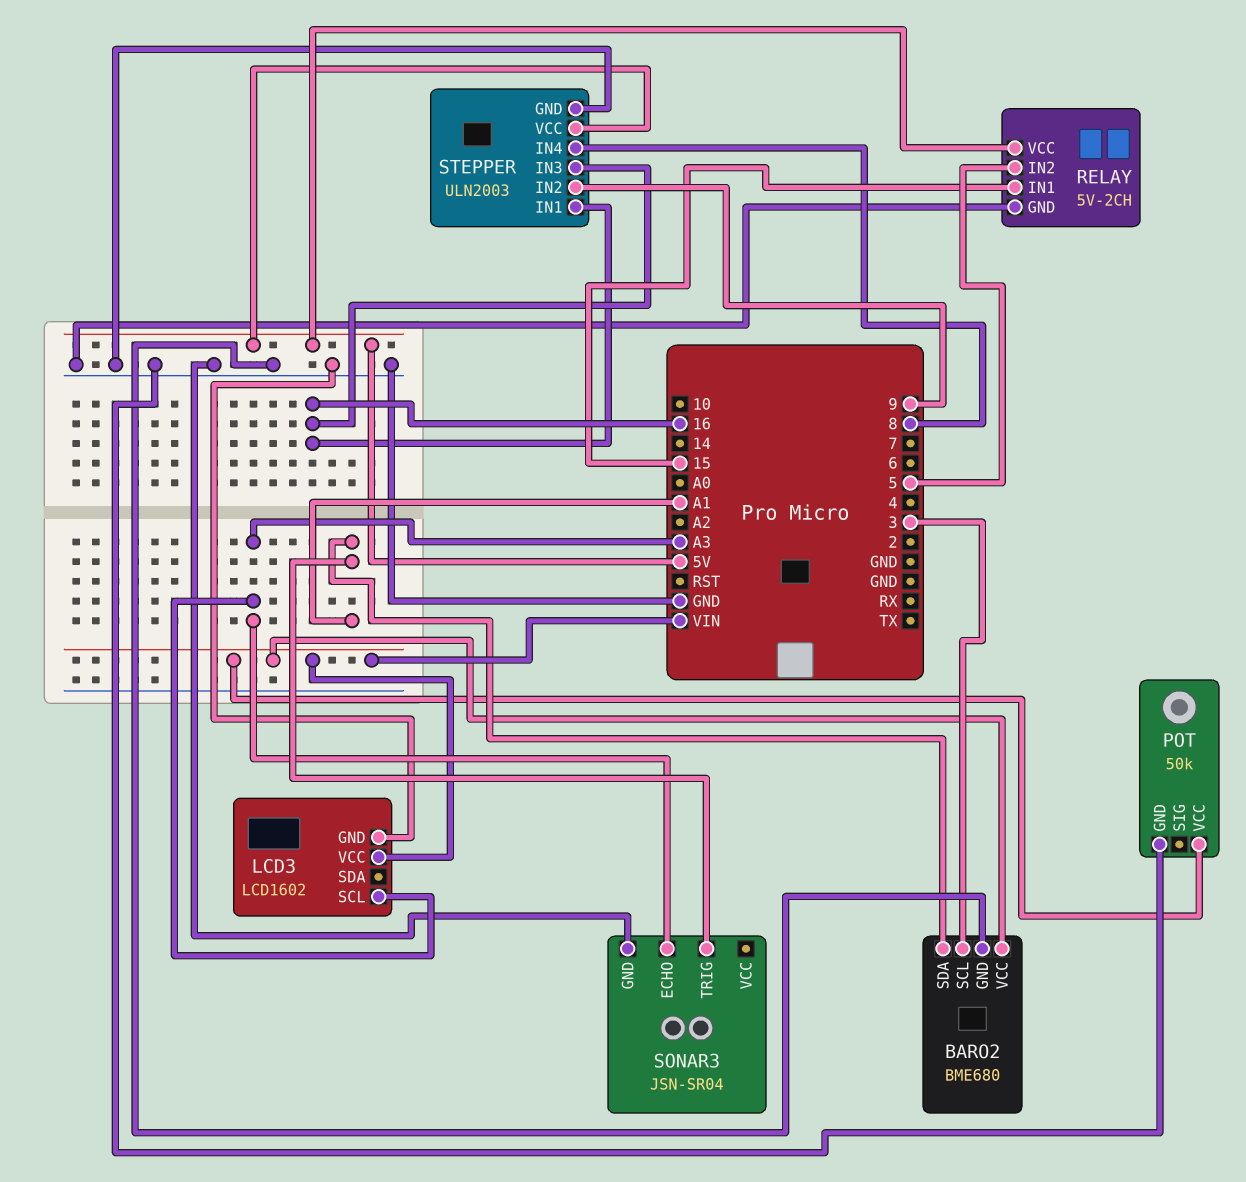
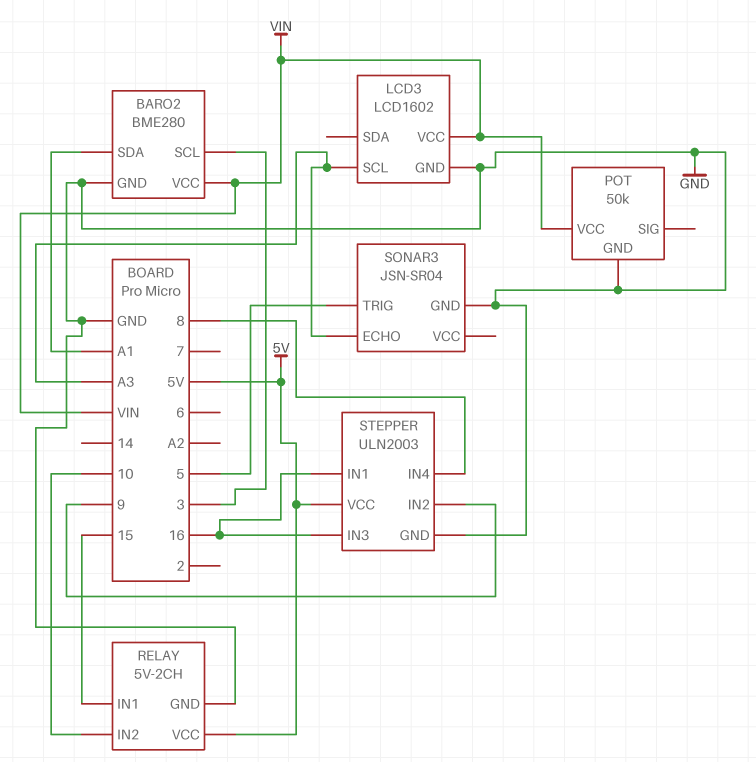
BARO2: BME680 -> BME280
RELAY pin IN2: 5 -> 10
SONAR3 pin TRIG: A1 -> 5

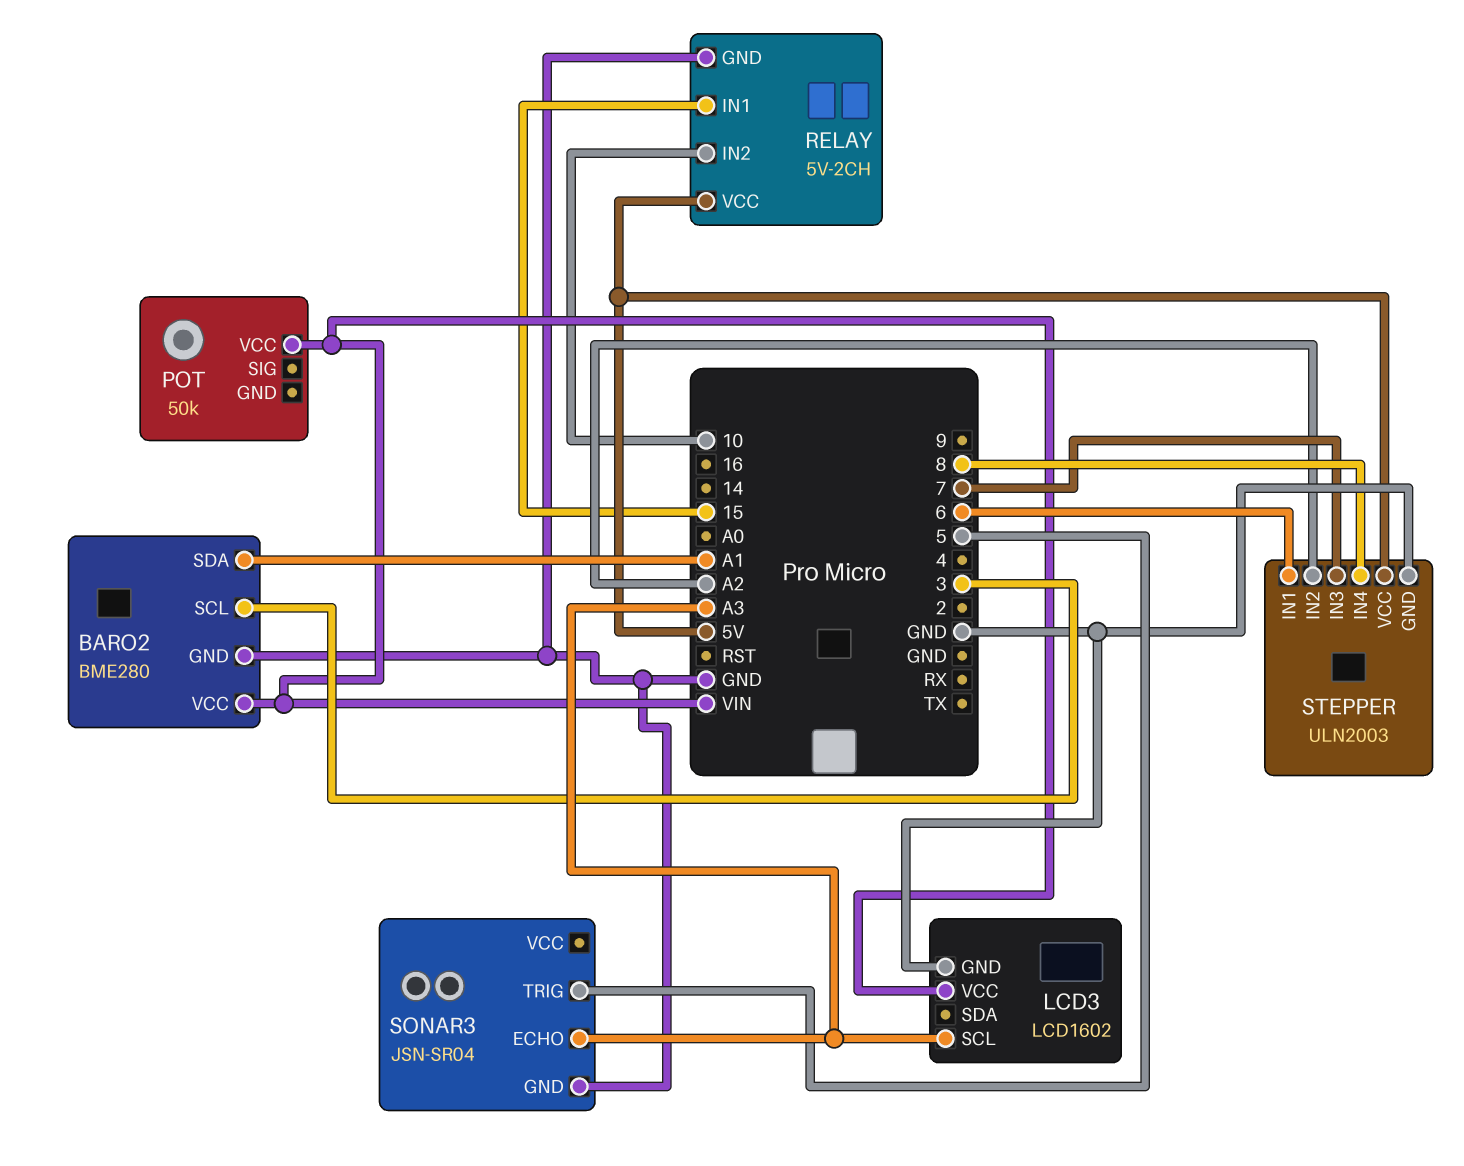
POT pin GND: GND -> none
STEPPER pin IN1: 16 -> 6
STEPPER pin IN2: 9 -> A2
STEPPER pin IN3: 16 -> 7

